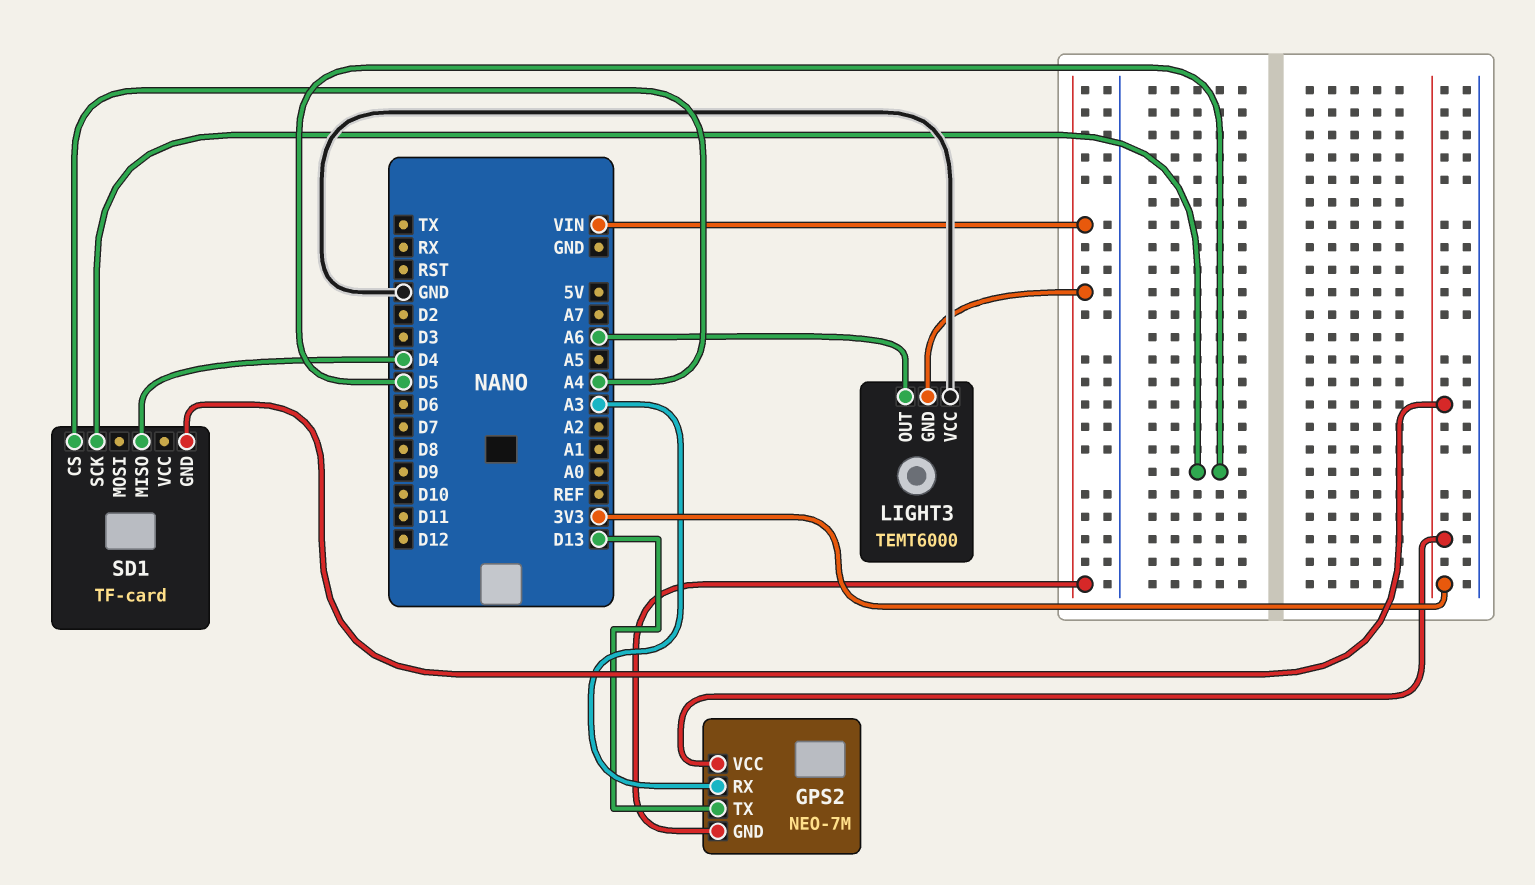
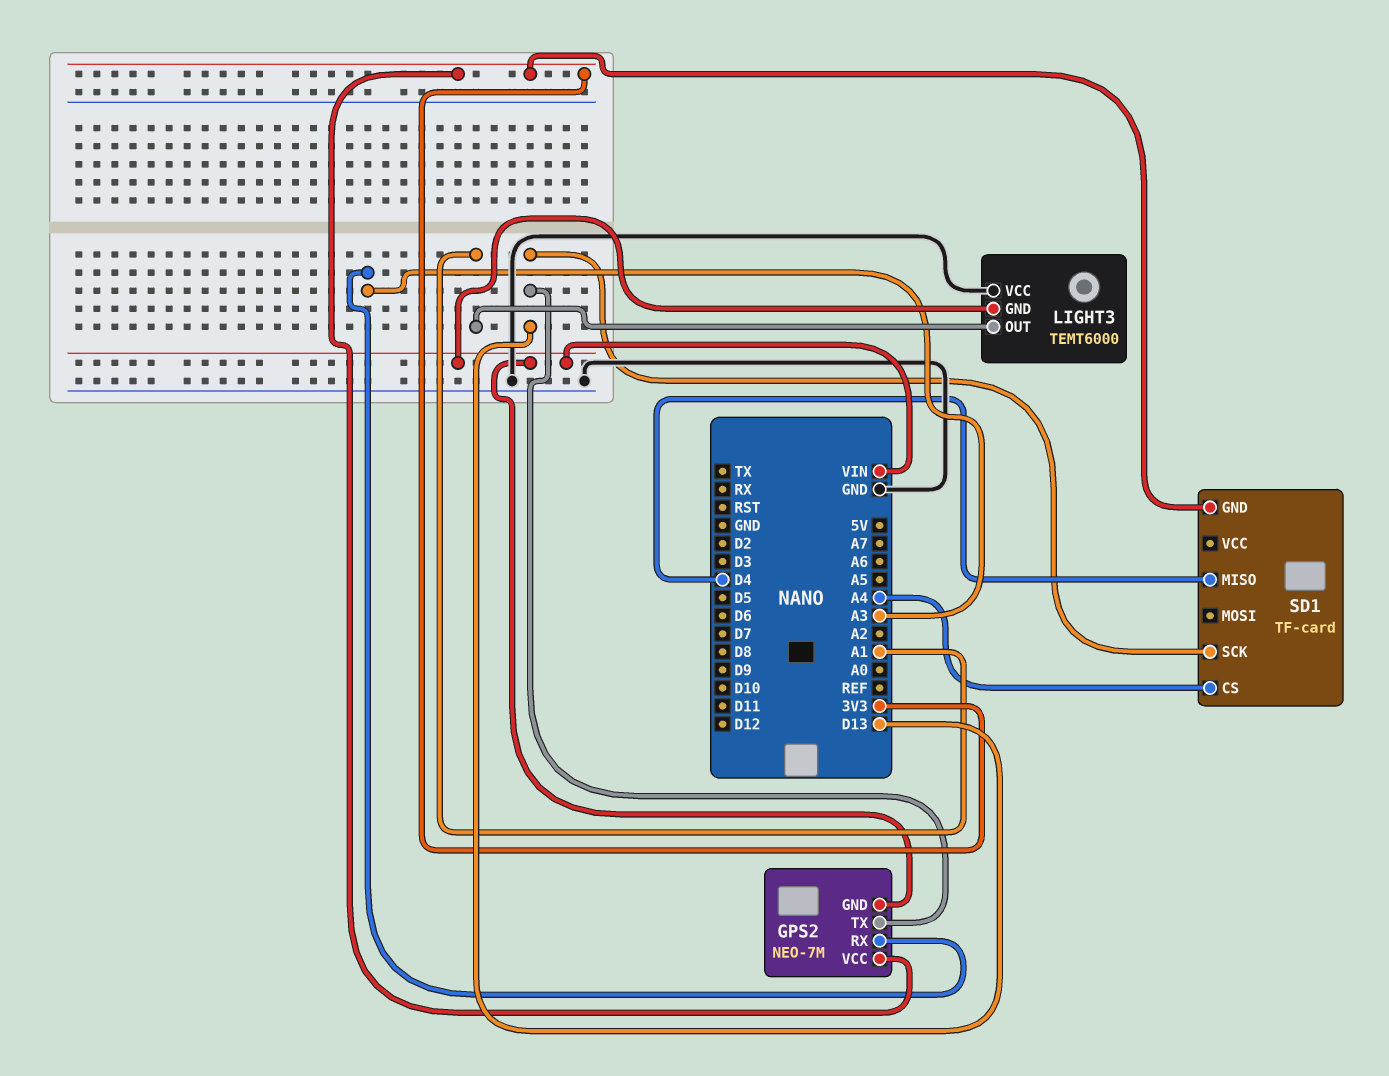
LIGHT3 pin OUT: A6 -> A1
SD1 pin SCK: D5 -> D13

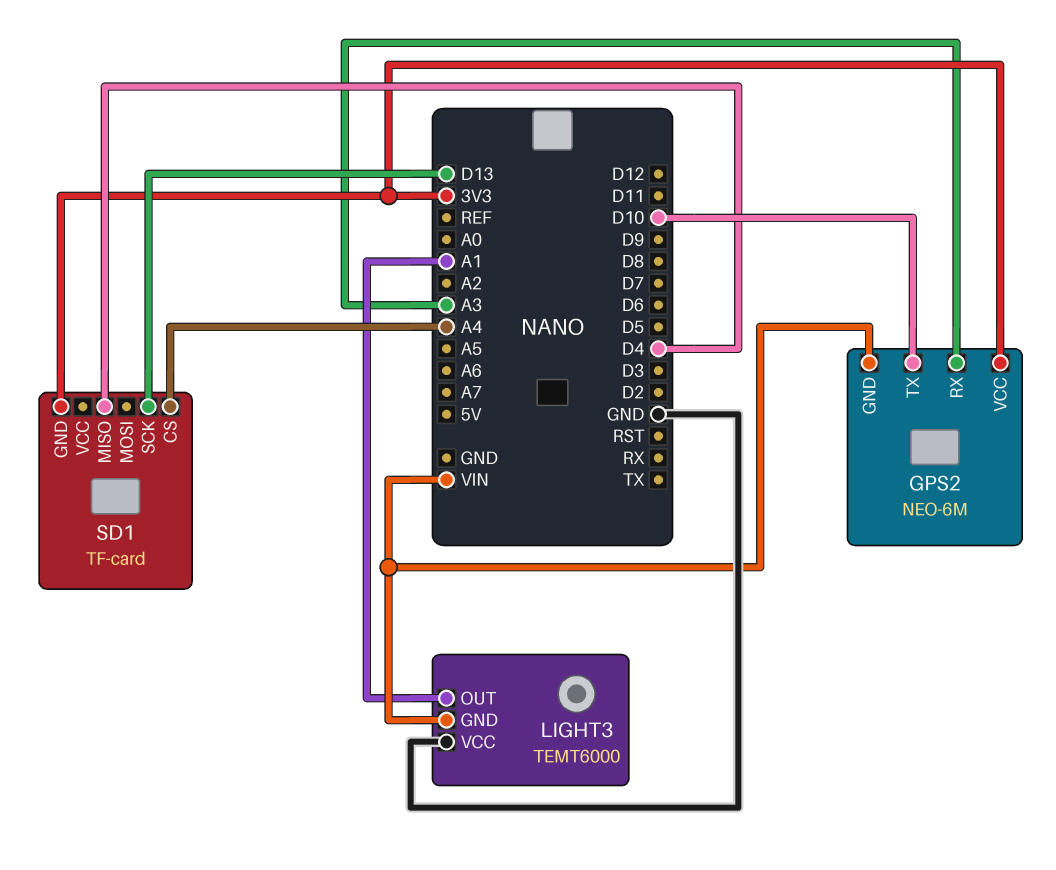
GPS2: NEO-7M -> NEO-6M
GPS2 pin TX: D13 -> D10

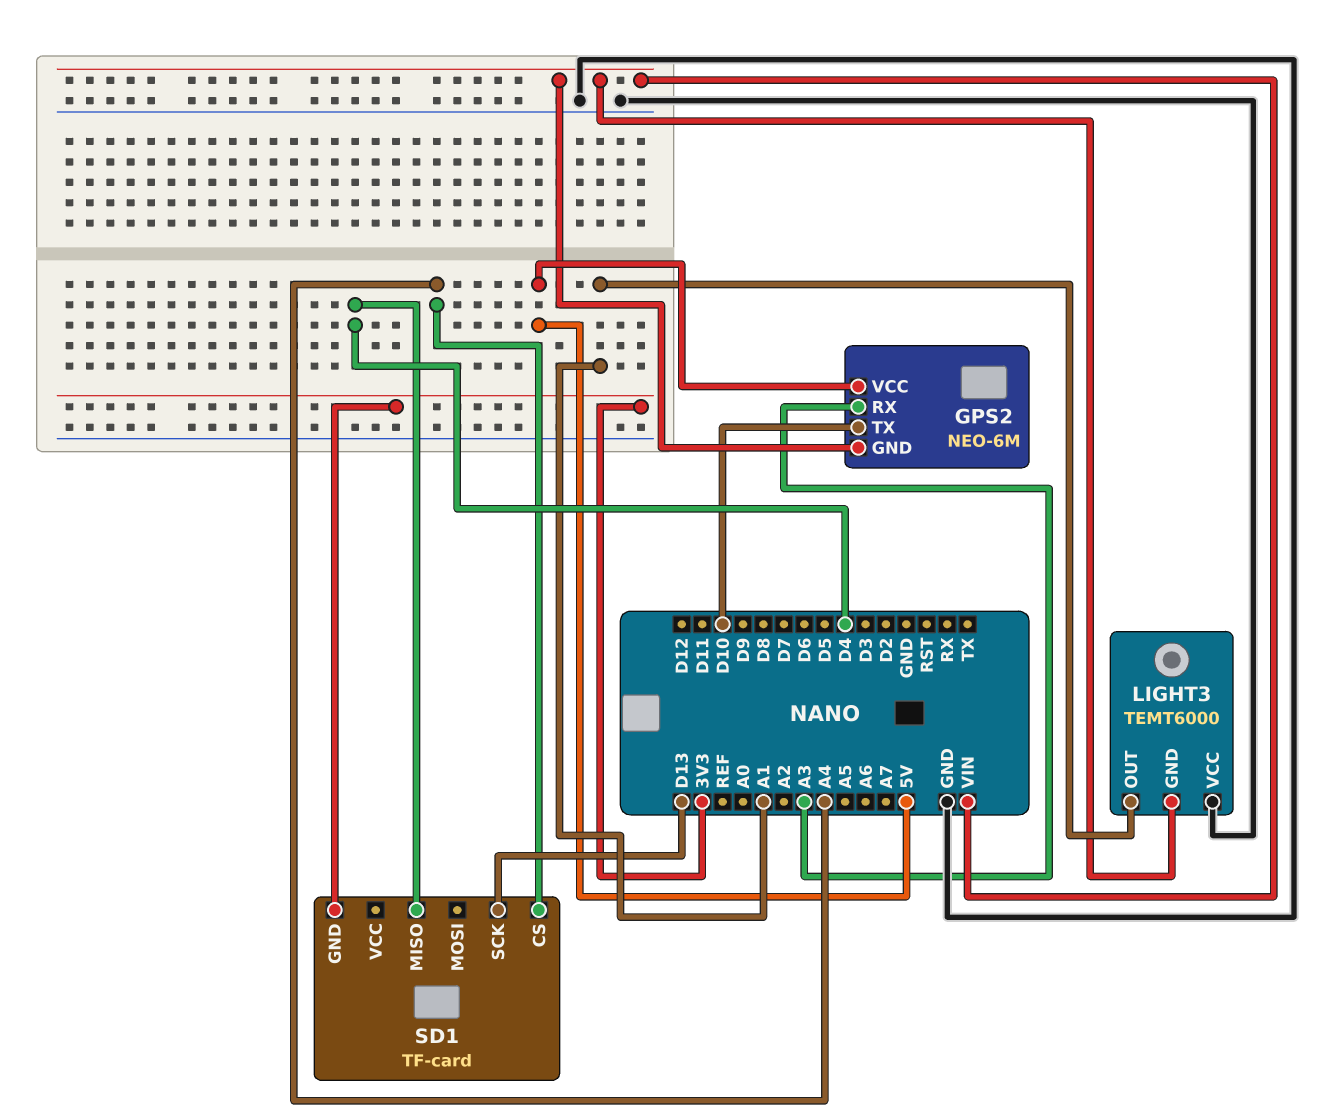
GPS2 pin VCC: 3V3 -> 5V

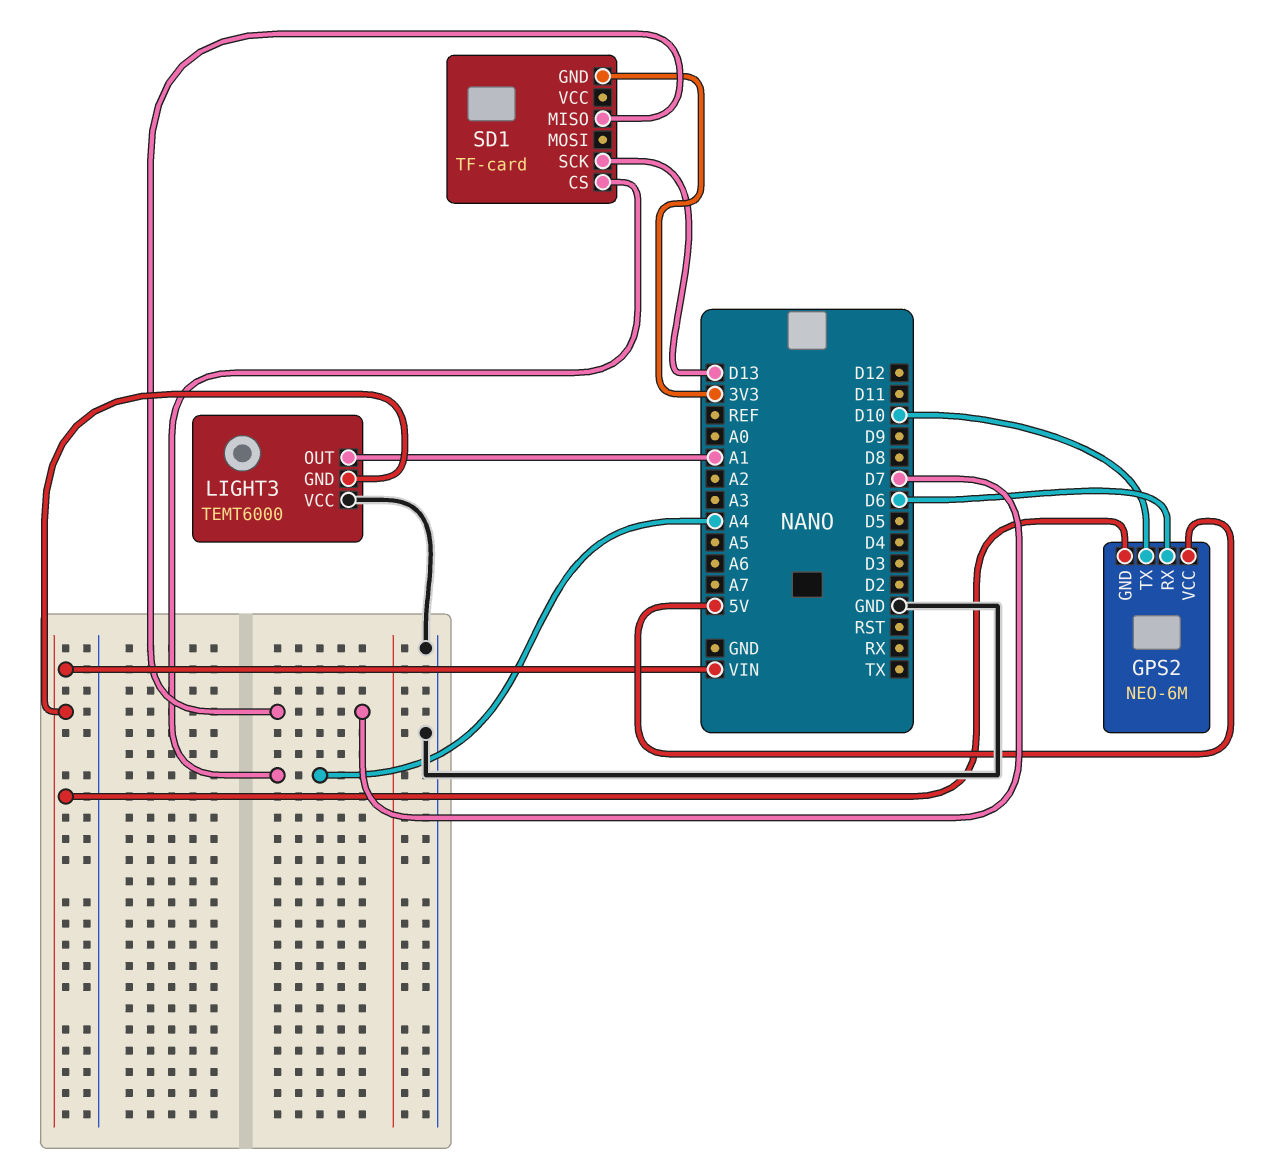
GPS2 pin RX: A3 -> D6
SD1 pin MISO: D4 -> D7

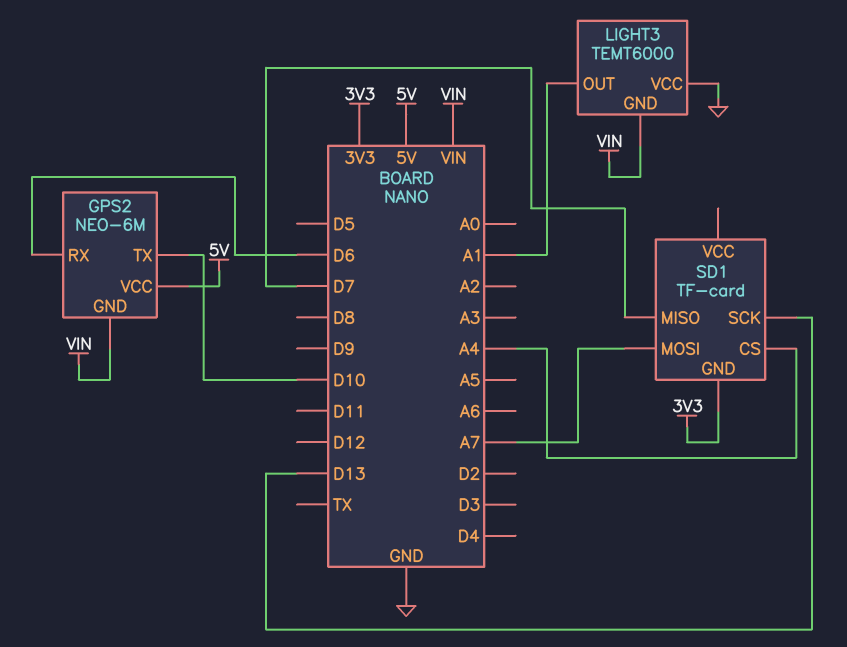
SD1 pin MOSI: none -> A7

